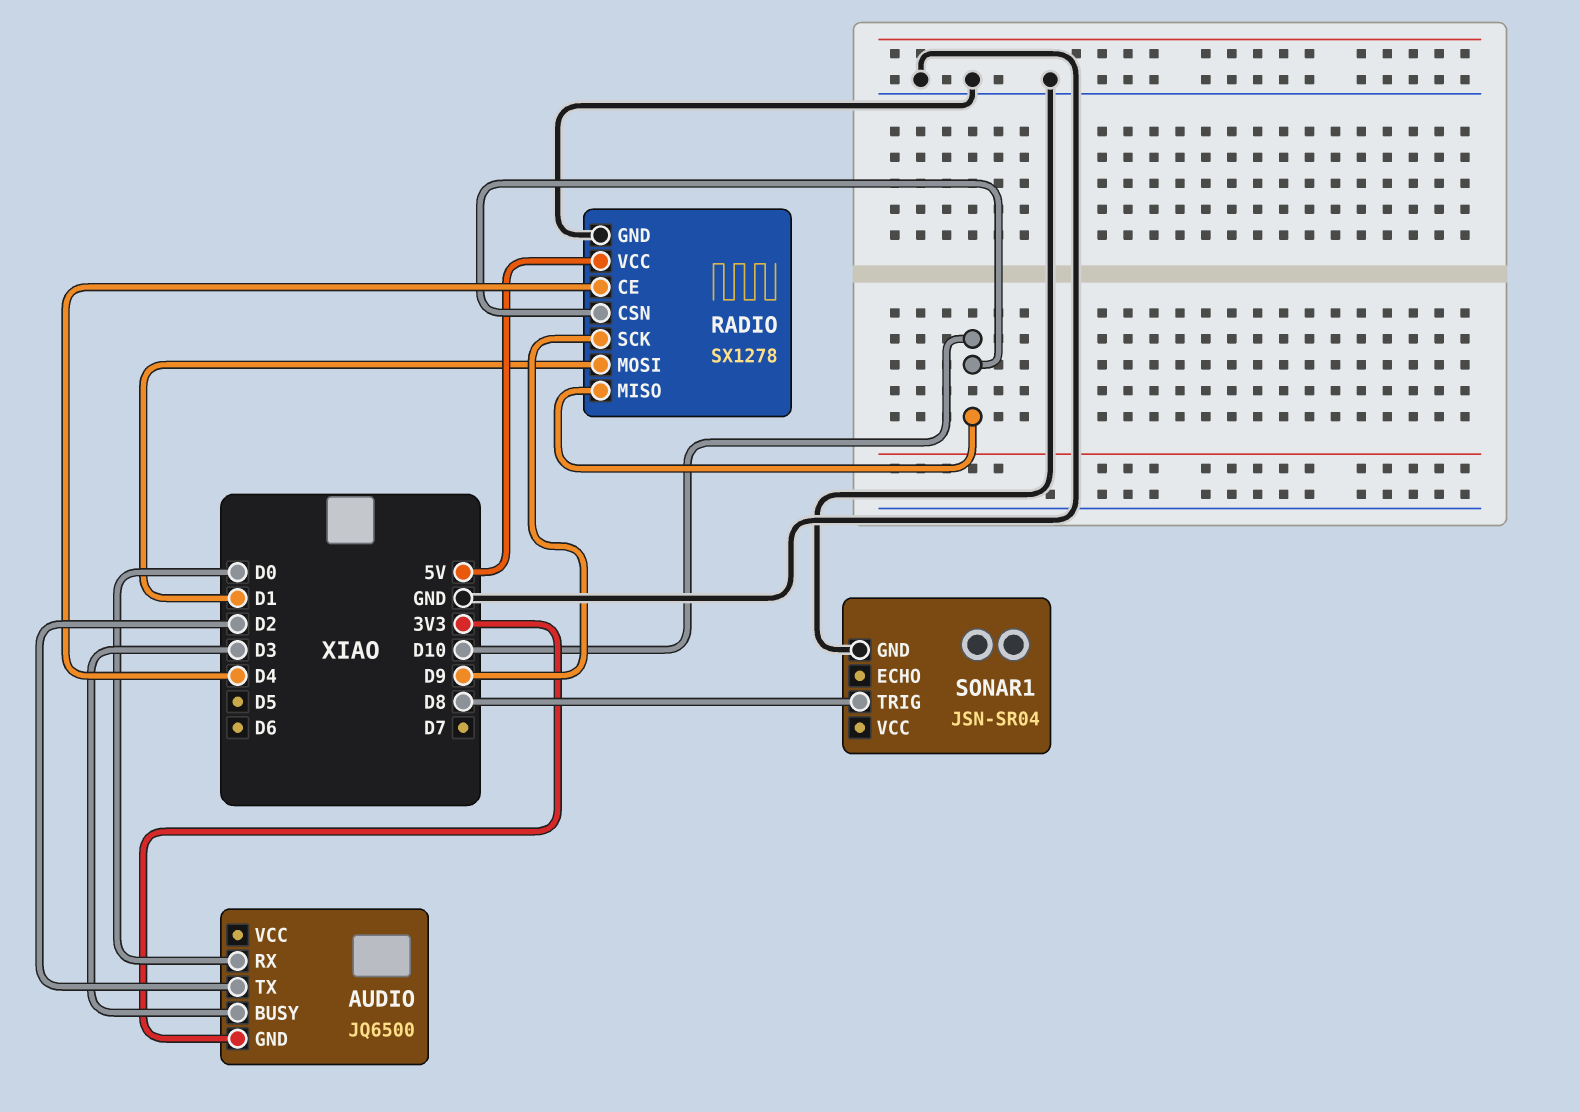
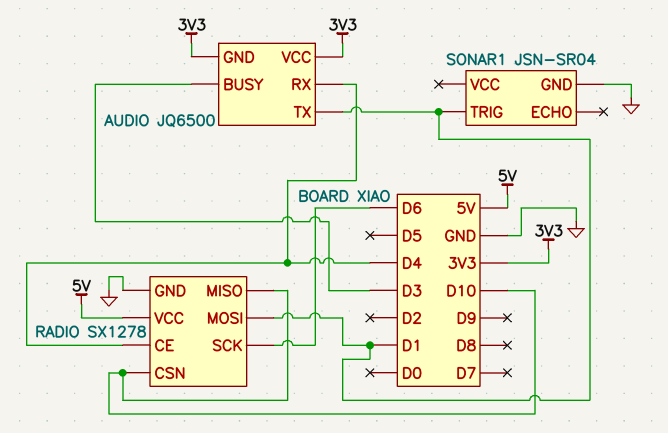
AUDIO pin RX: D0 -> D4
AUDIO pin TX: D2 -> D1
AUDIO pin VCC: none -> 3V3
RADIO pin SCK: D9 -> D6
SONAR1 pin TRIG: D8 -> D1

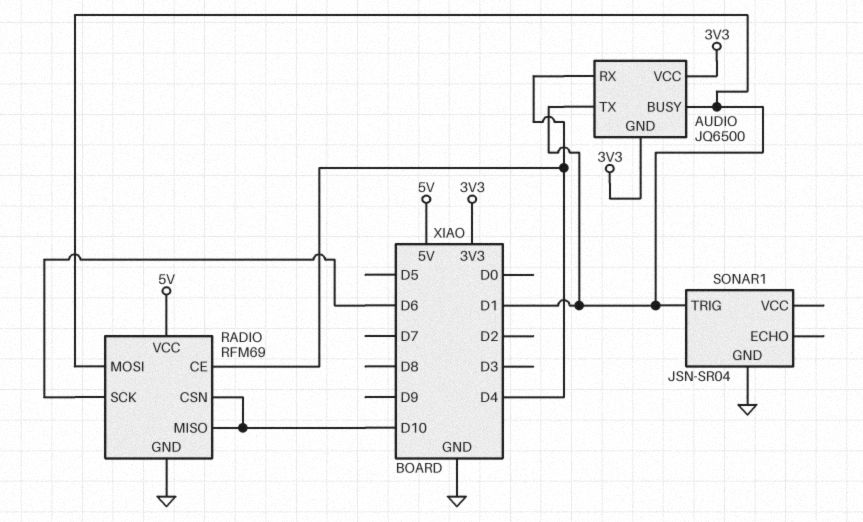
AUDIO pin BUSY: D3 -> D1
RADIO: SX1278 -> RFM69

